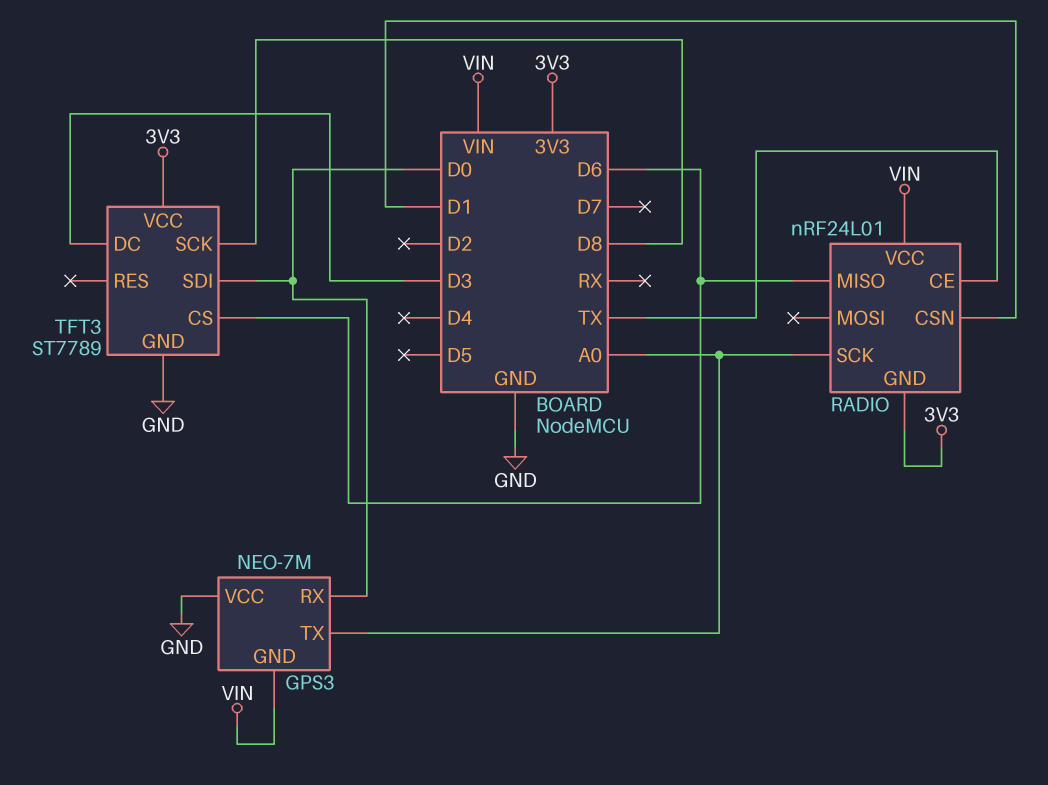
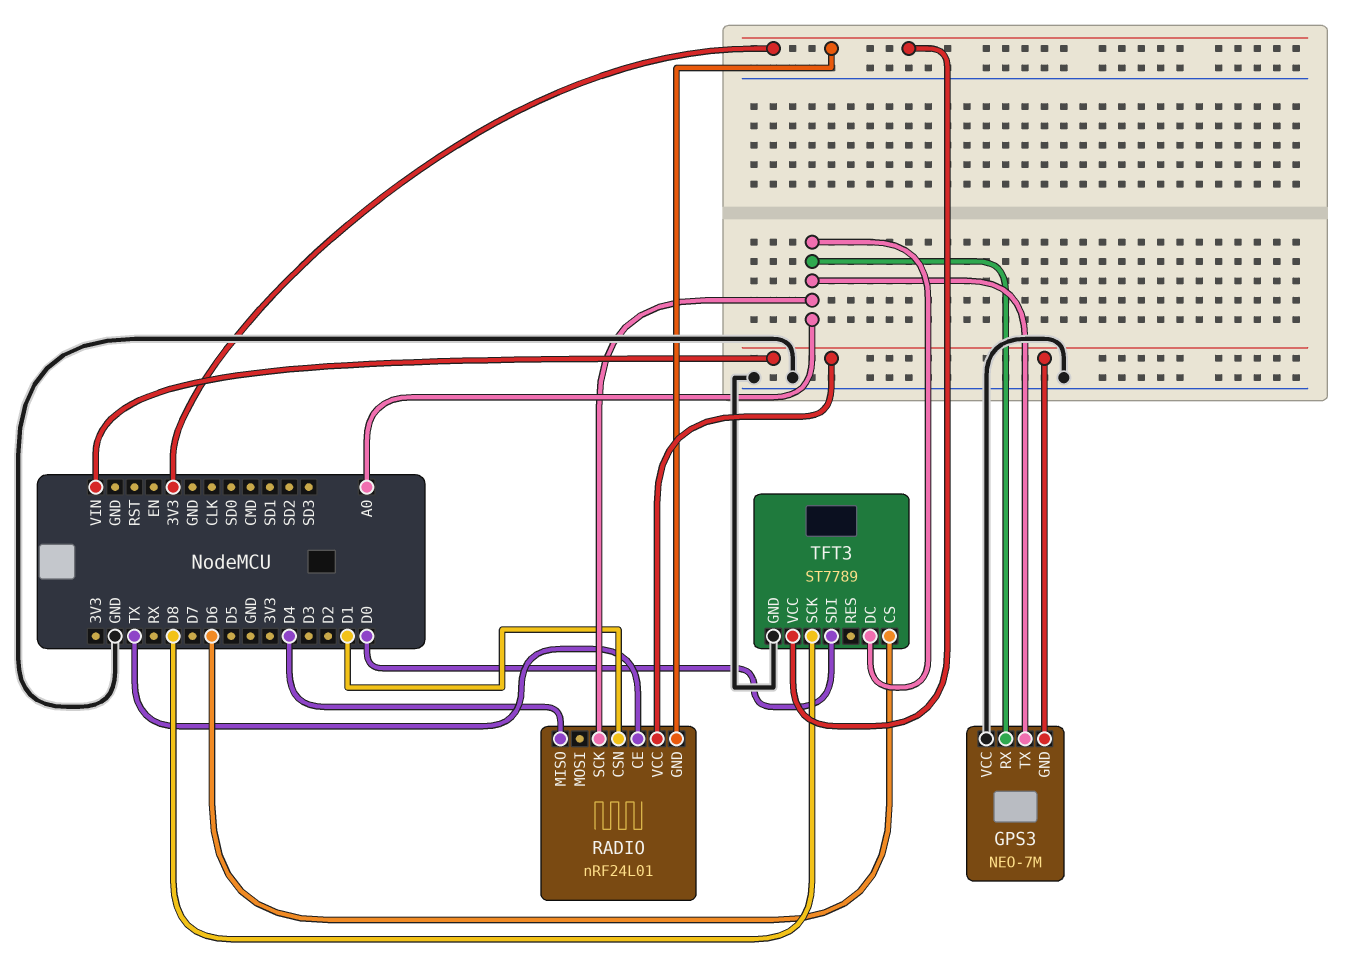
GPS3 pin RX: D0 -> A0
RADIO pin MISO: D6 -> D4
TFT3 pin DC: D3 -> A0

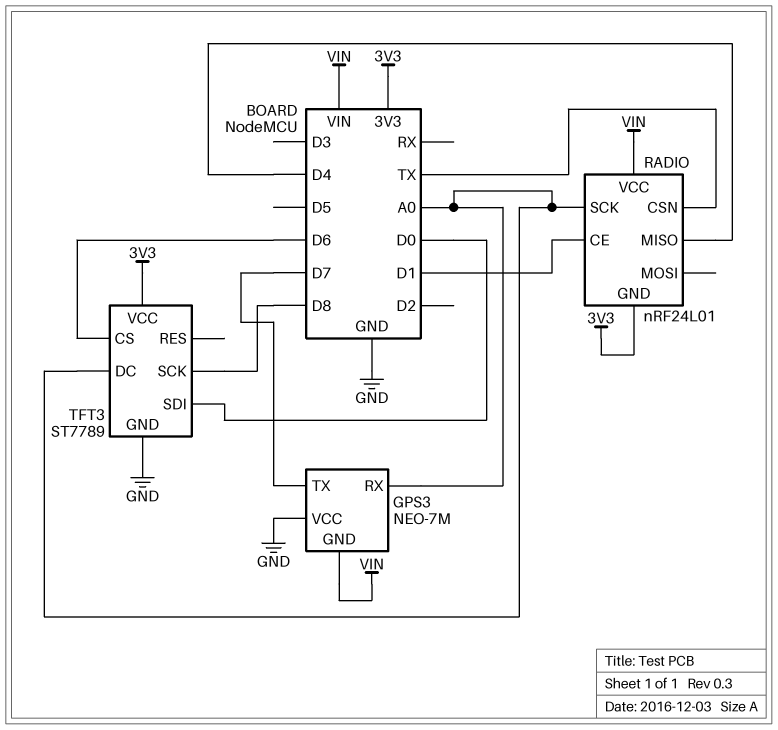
GPS3 pin TX: A0 -> D7
RADIO pin CE: TX -> D1
RADIO pin CSN: D1 -> TX

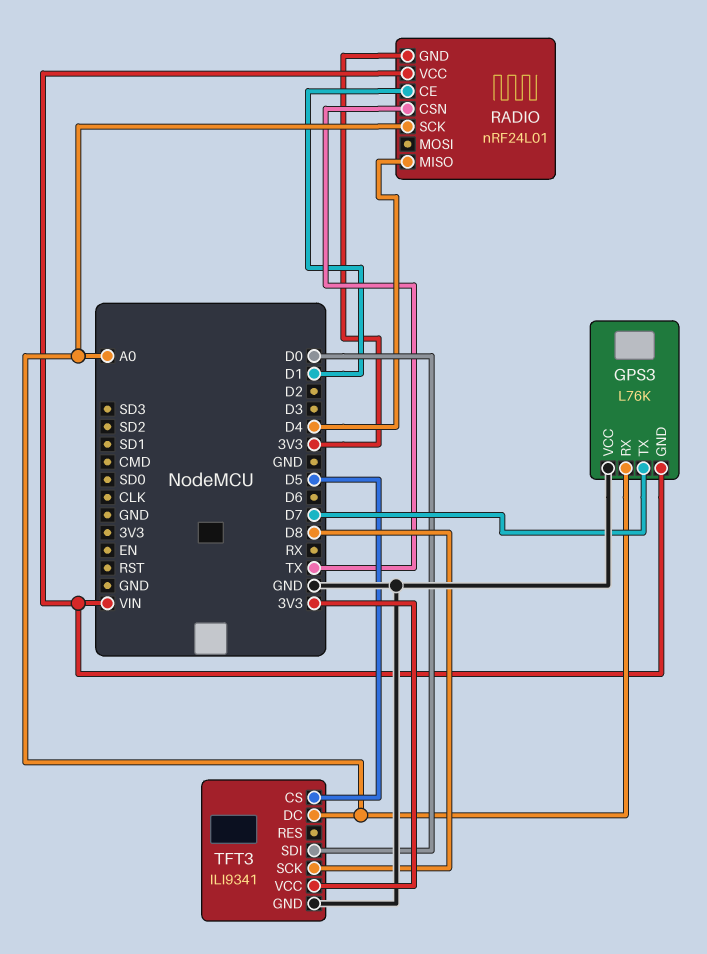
GPS3: NEO-7M -> L76K
TFT3: ST7789 -> ILI9341
TFT3 pin CS: D6 -> D5

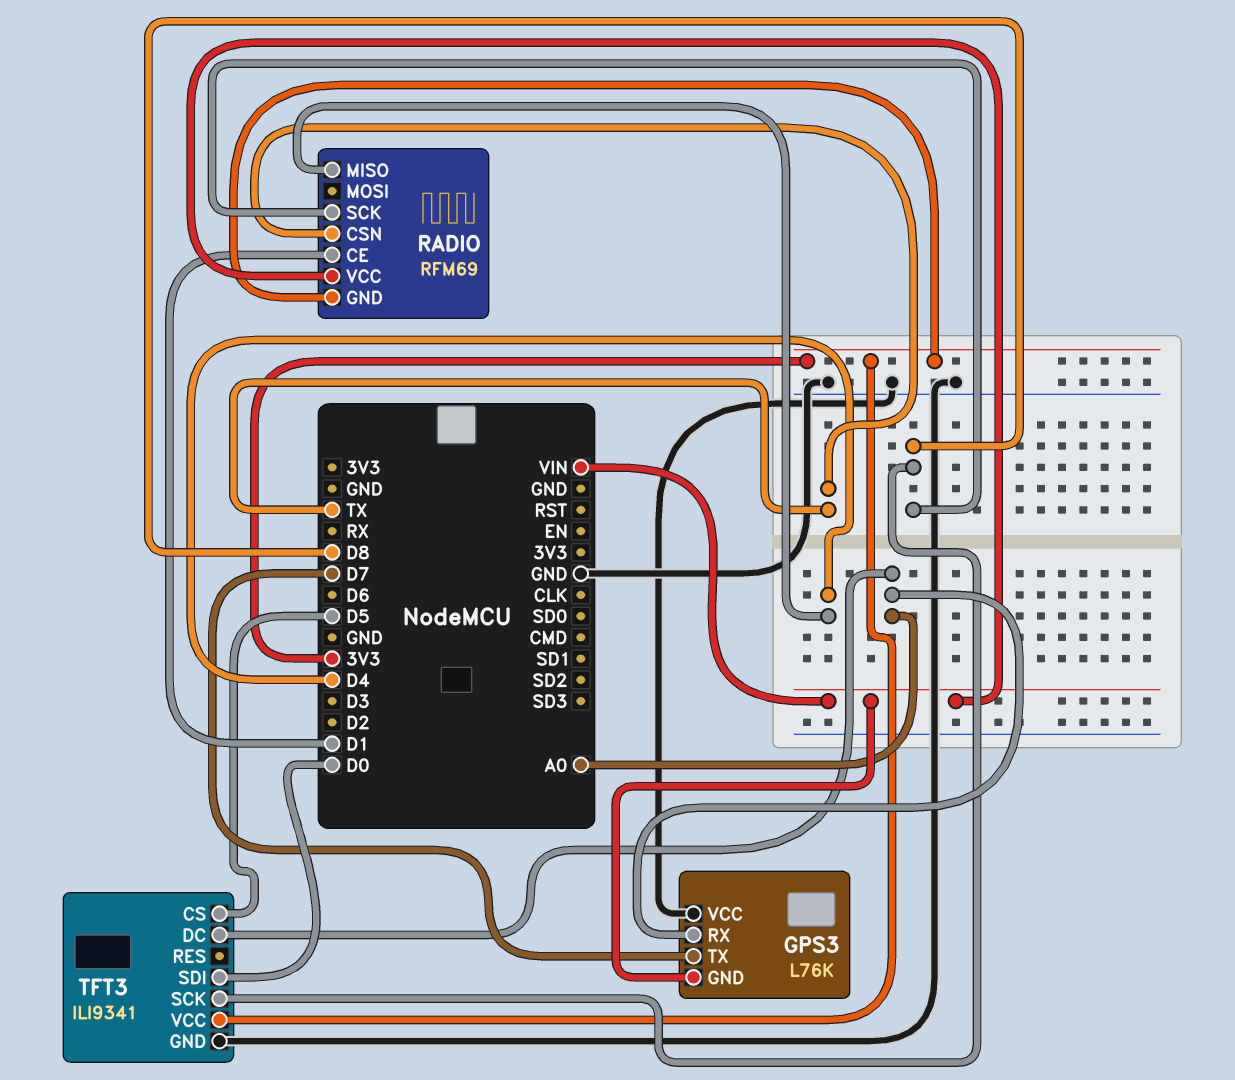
RADIO: nRF24L01 -> RFM69
RADIO pin SCK: A0 -> D8

